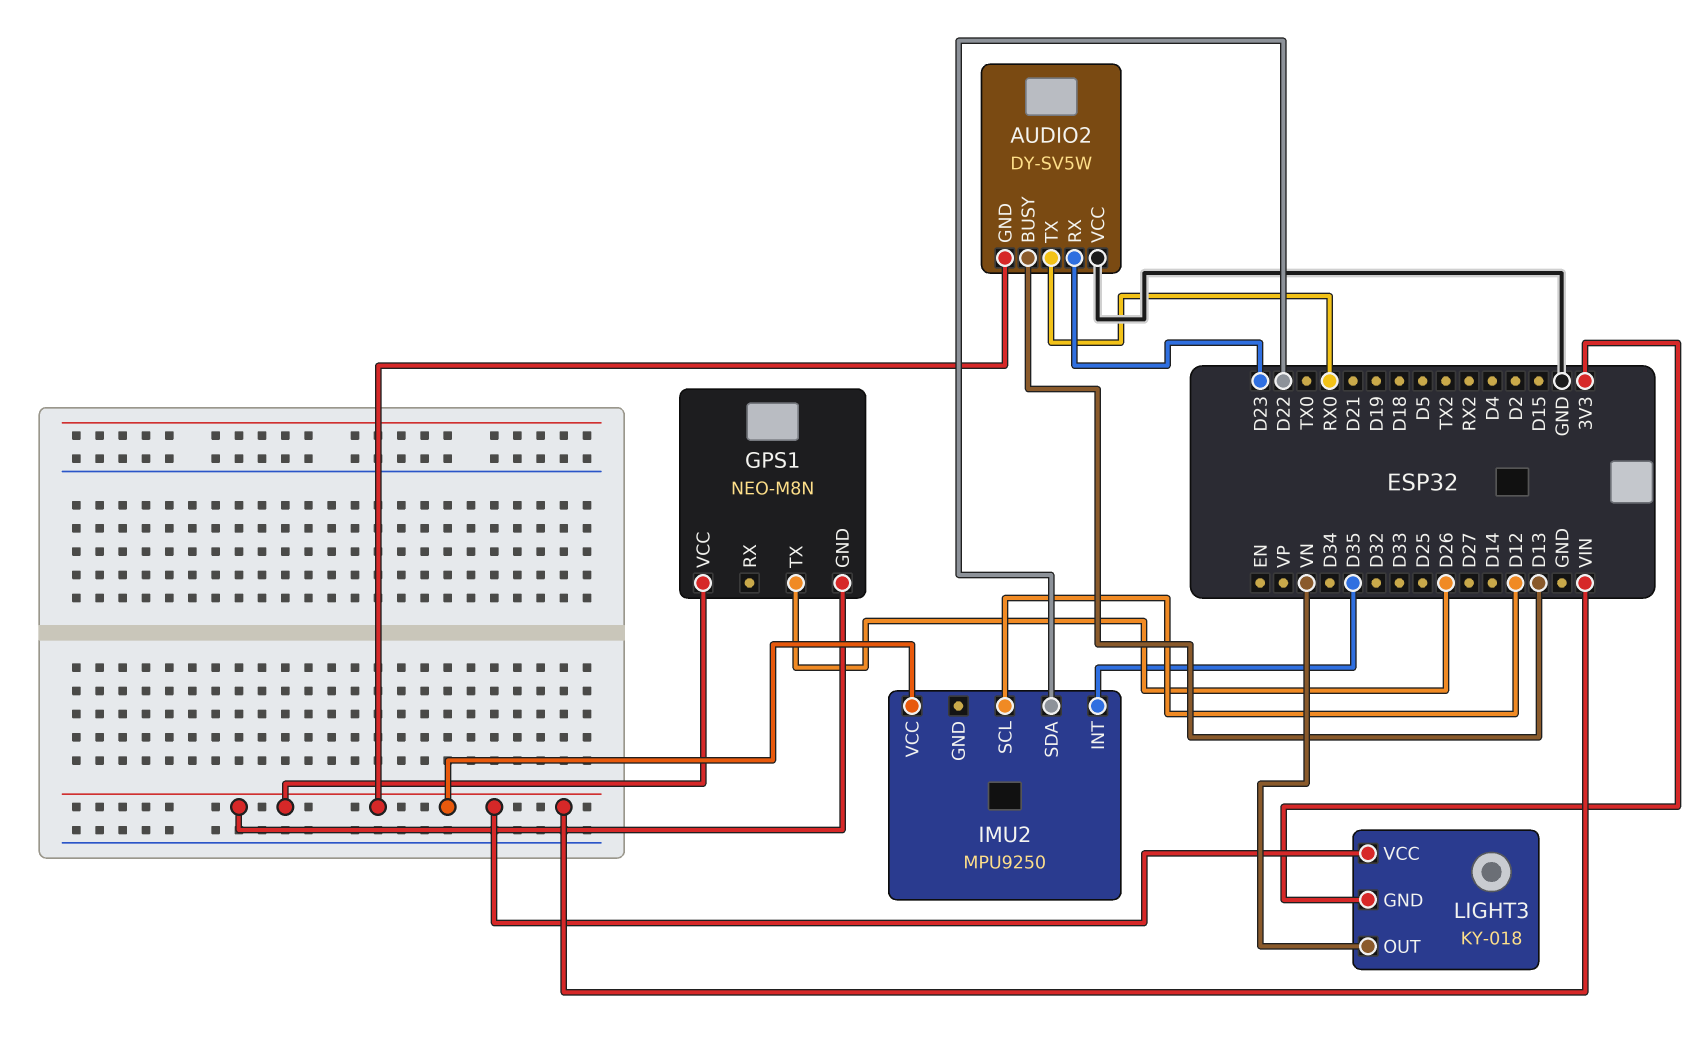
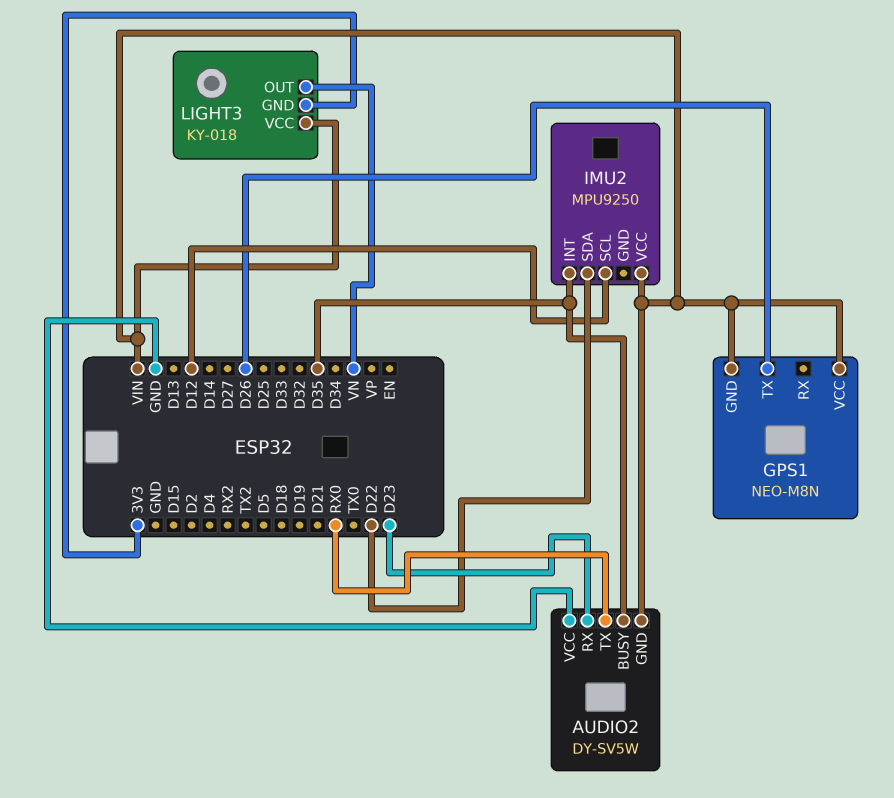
AUDIO2 pin BUSY: D13 -> D35

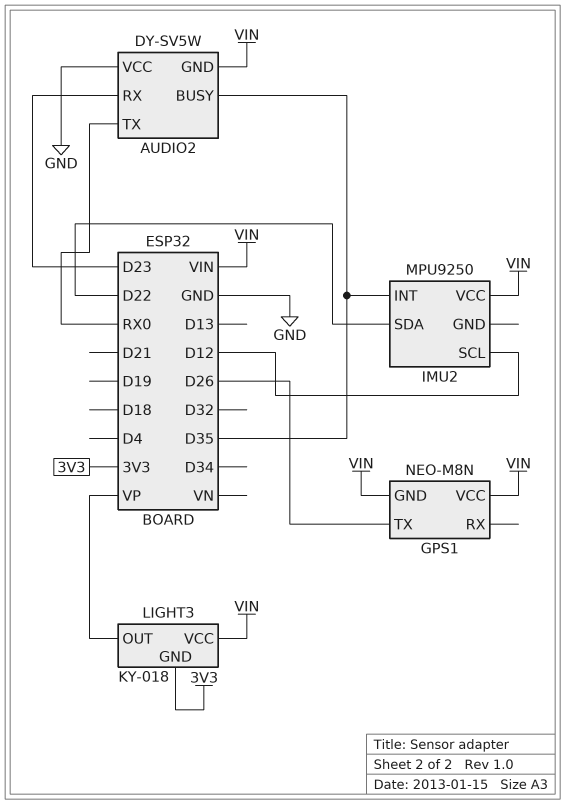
LIGHT3 pin OUT: VN -> VP

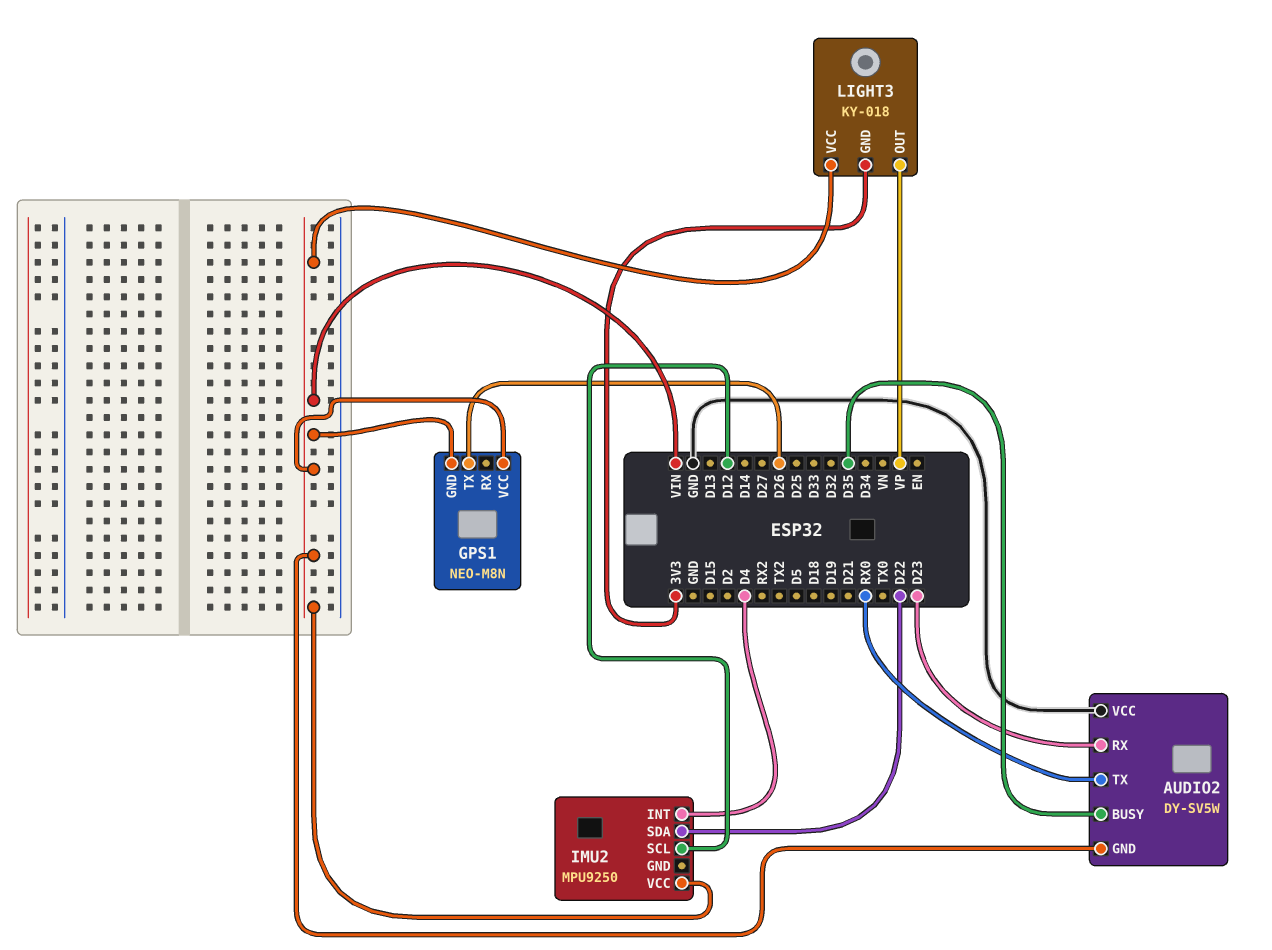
IMU2 pin INT: D35 -> D4

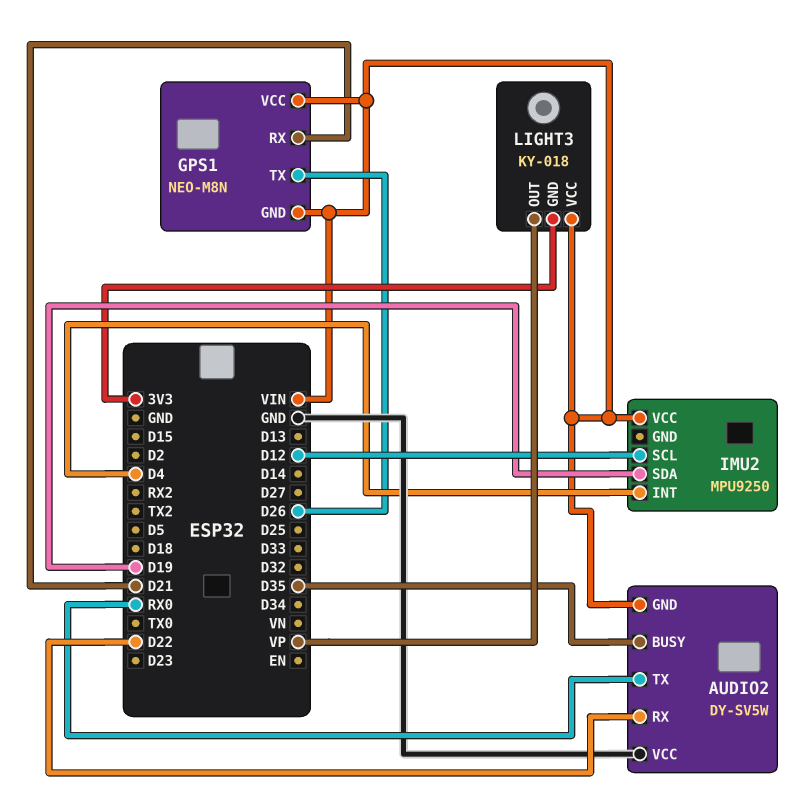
AUDIO2 pin RX: D23 -> D22
GPS1 pin RX: none -> D21
IMU2 pin SDA: D22 -> D19

